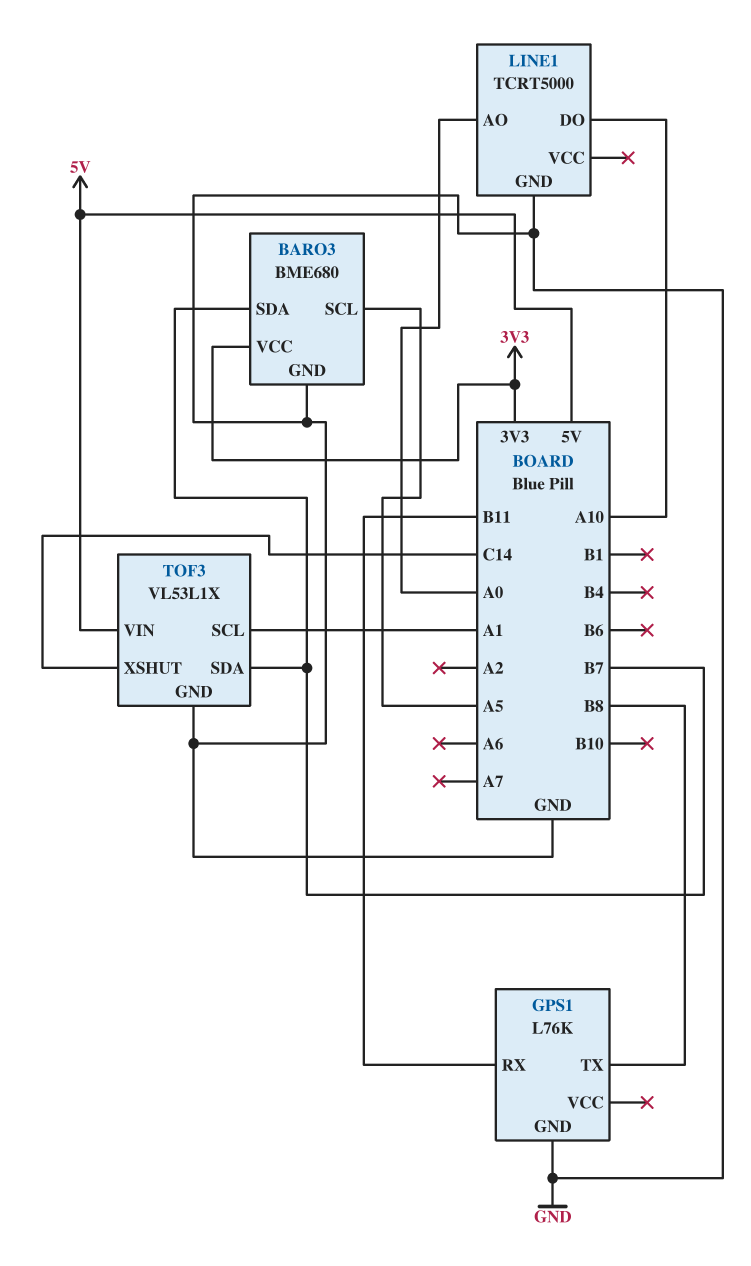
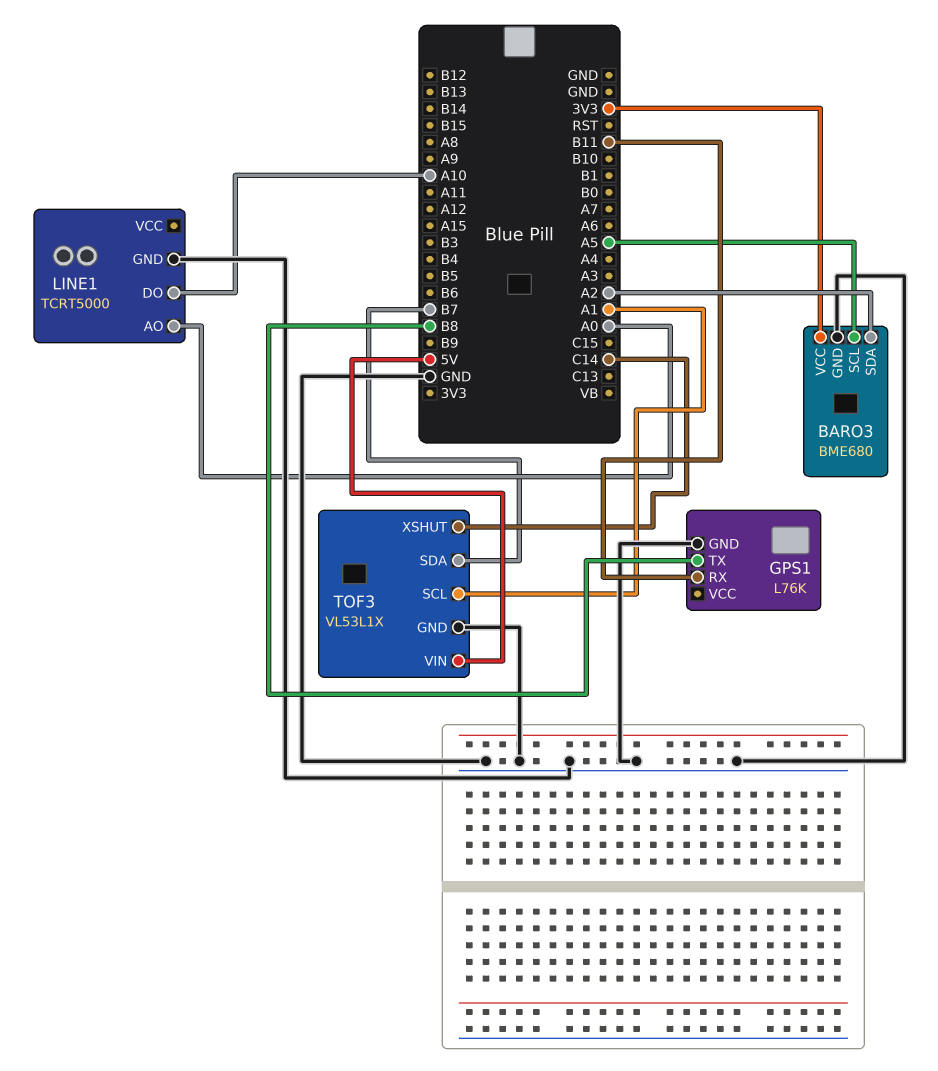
BARO3 pin SDA: B7 -> A2

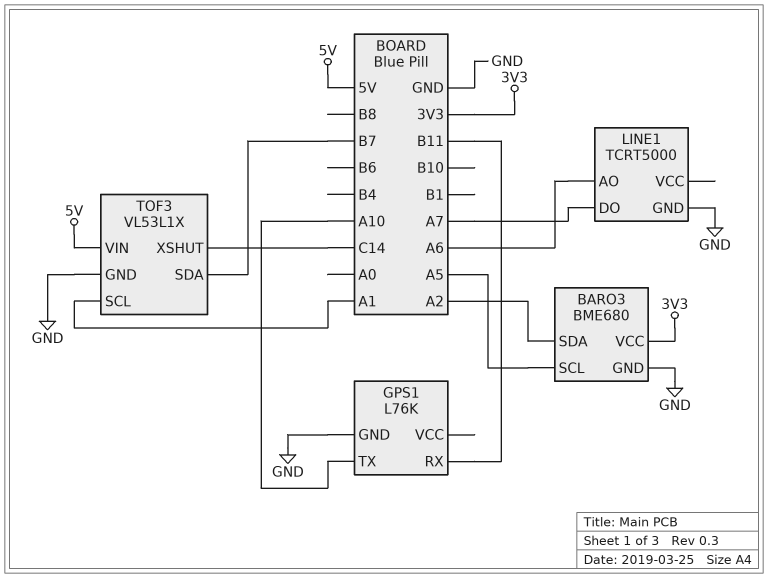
GPS1 pin TX: B8 -> A10
LINE1 pin AO: A0 -> A6
LINE1 pin DO: A10 -> A7

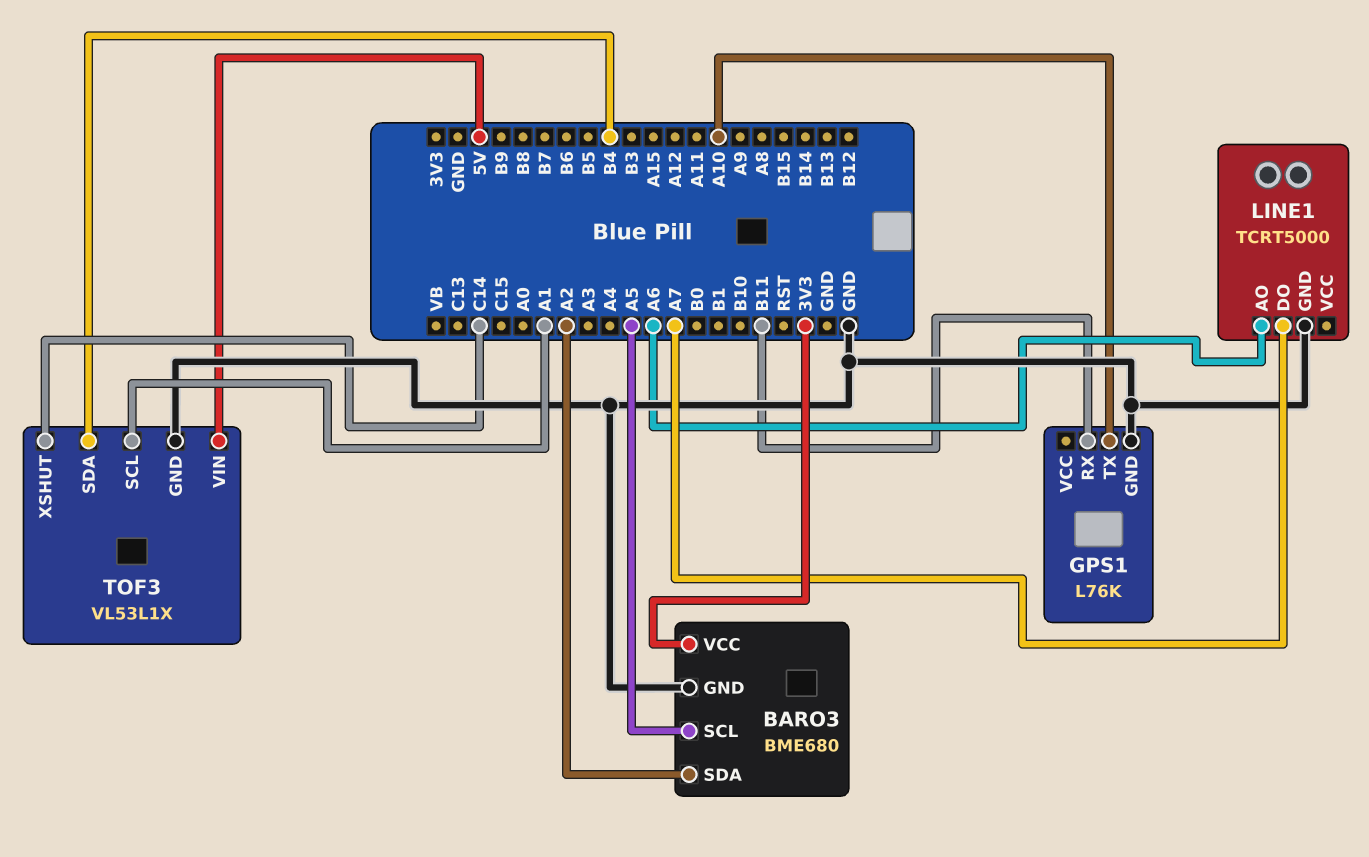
TOF3 pin SDA: B7 -> B4

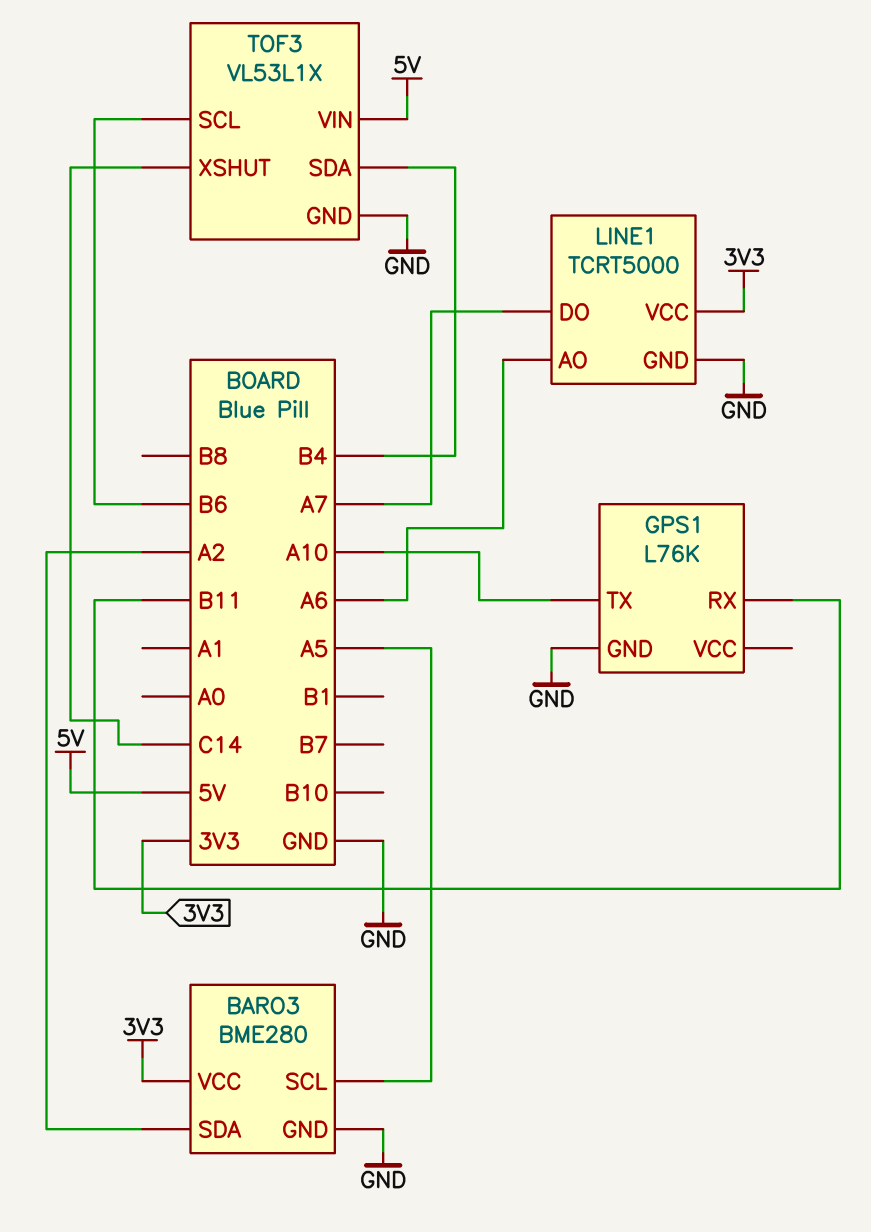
BARO3: BME680 -> BME280
LINE1 pin VCC: none -> 3V3
TOF3 pin SCL: A1 -> B6

